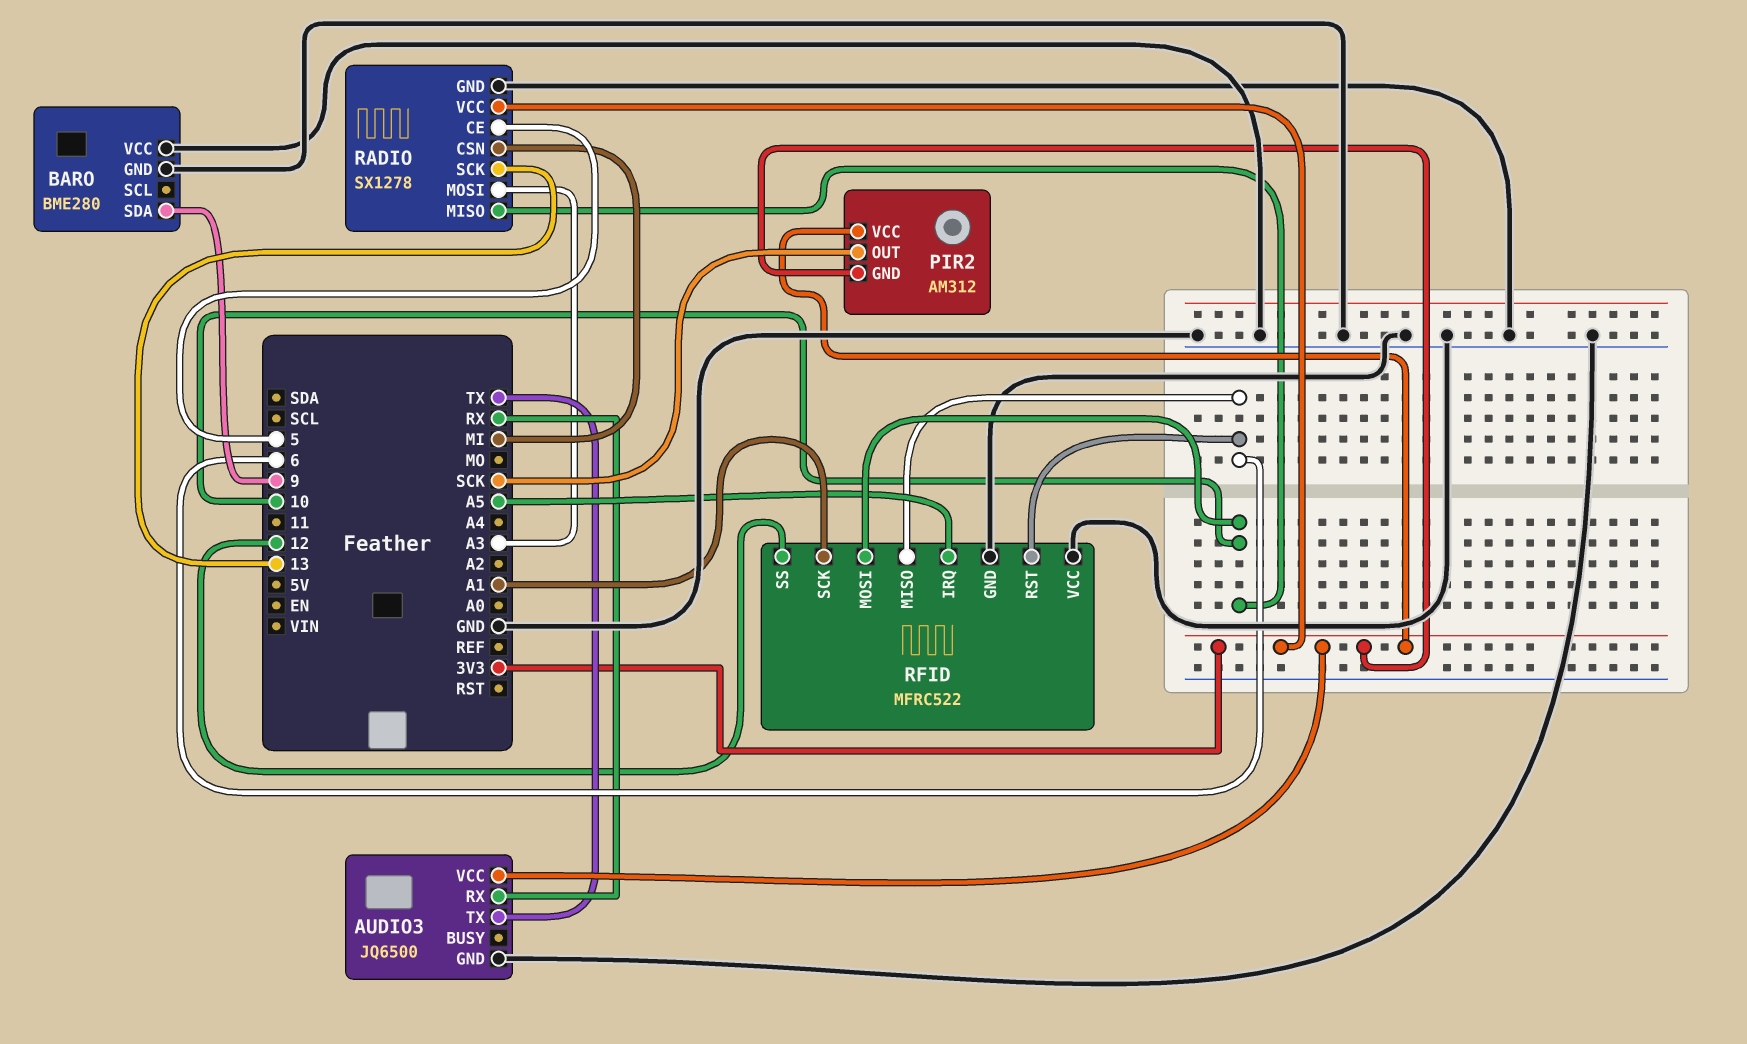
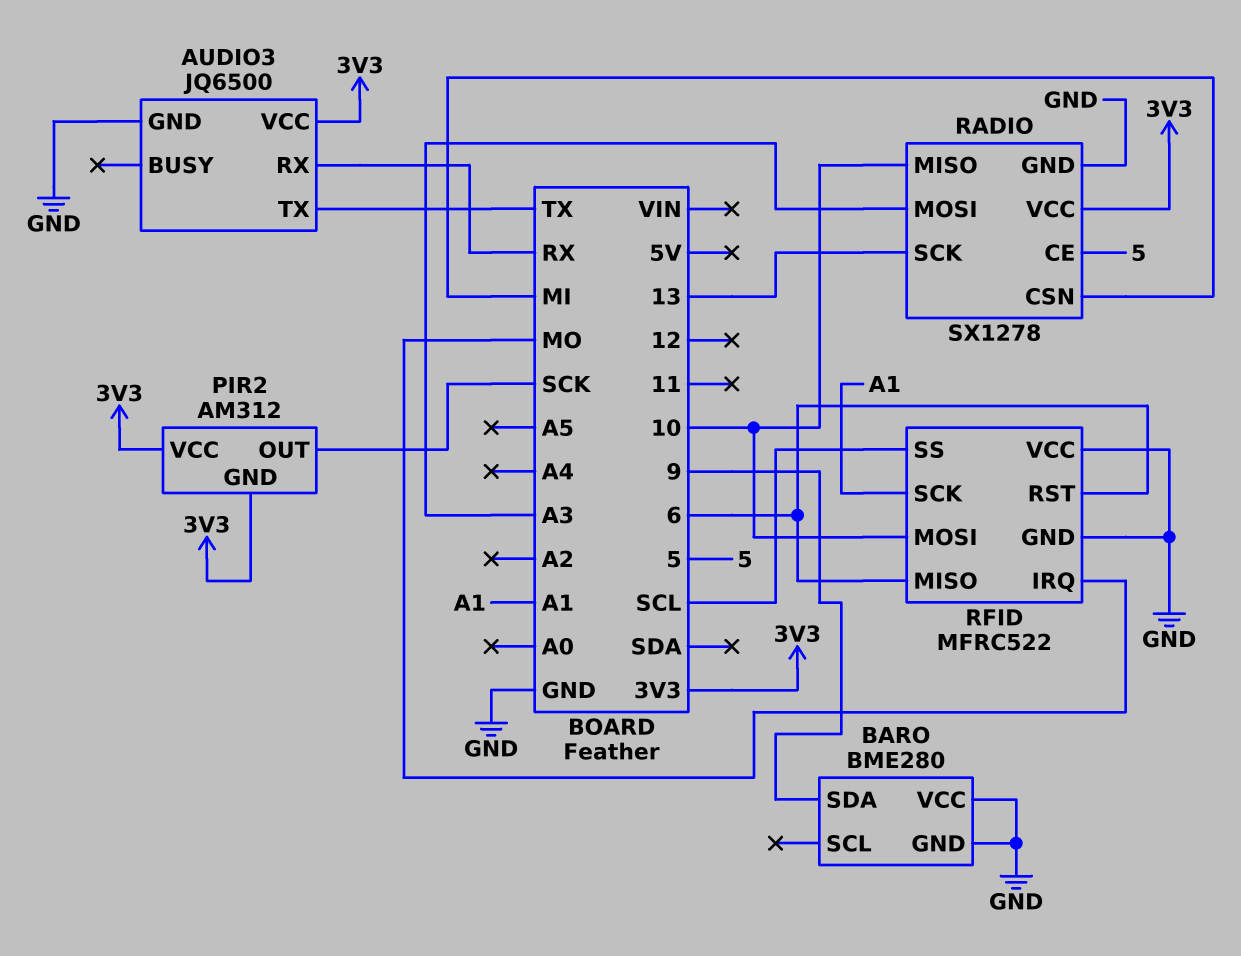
RFID pin IRQ: A5 -> MO
RFID pin SS: 12 -> SCL

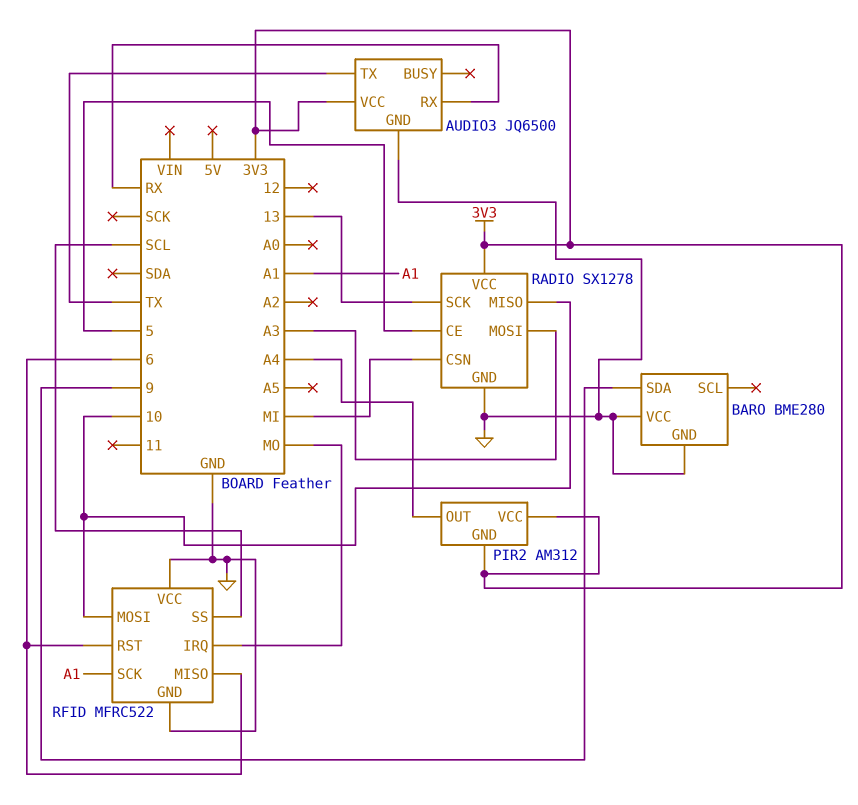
PIR2 pin OUT: SCK -> A4

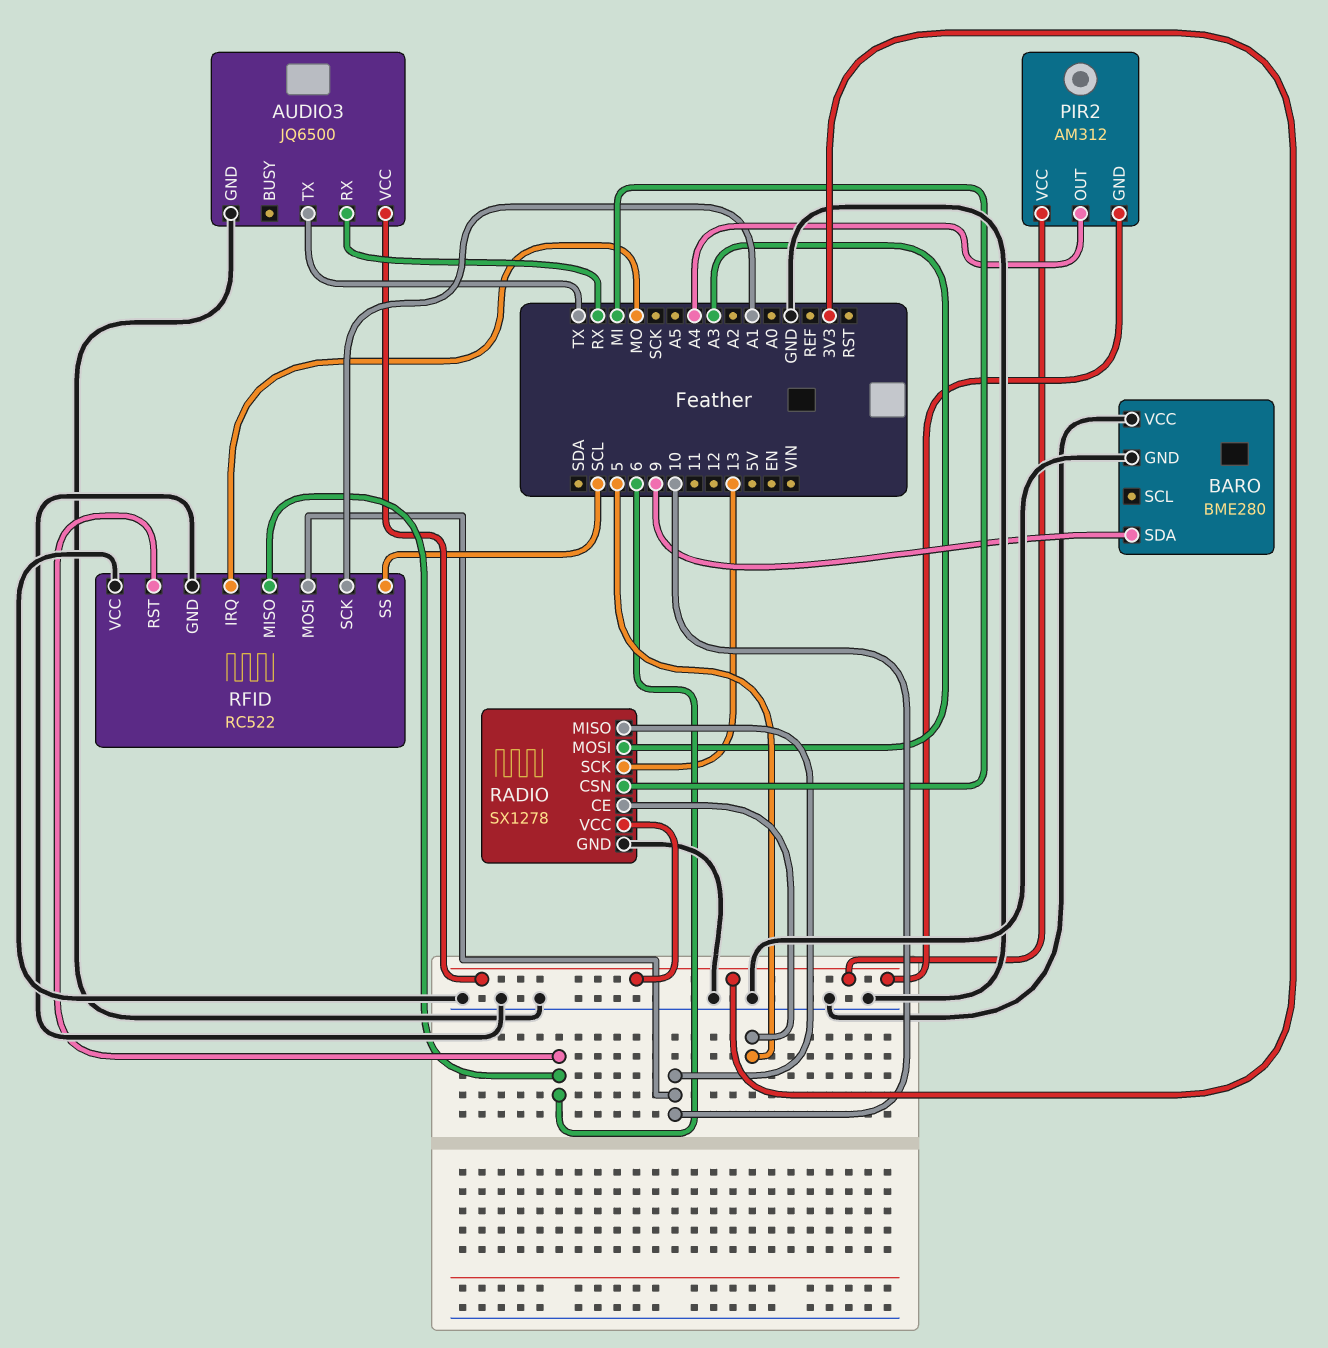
RFID: MFRC522 -> RC522

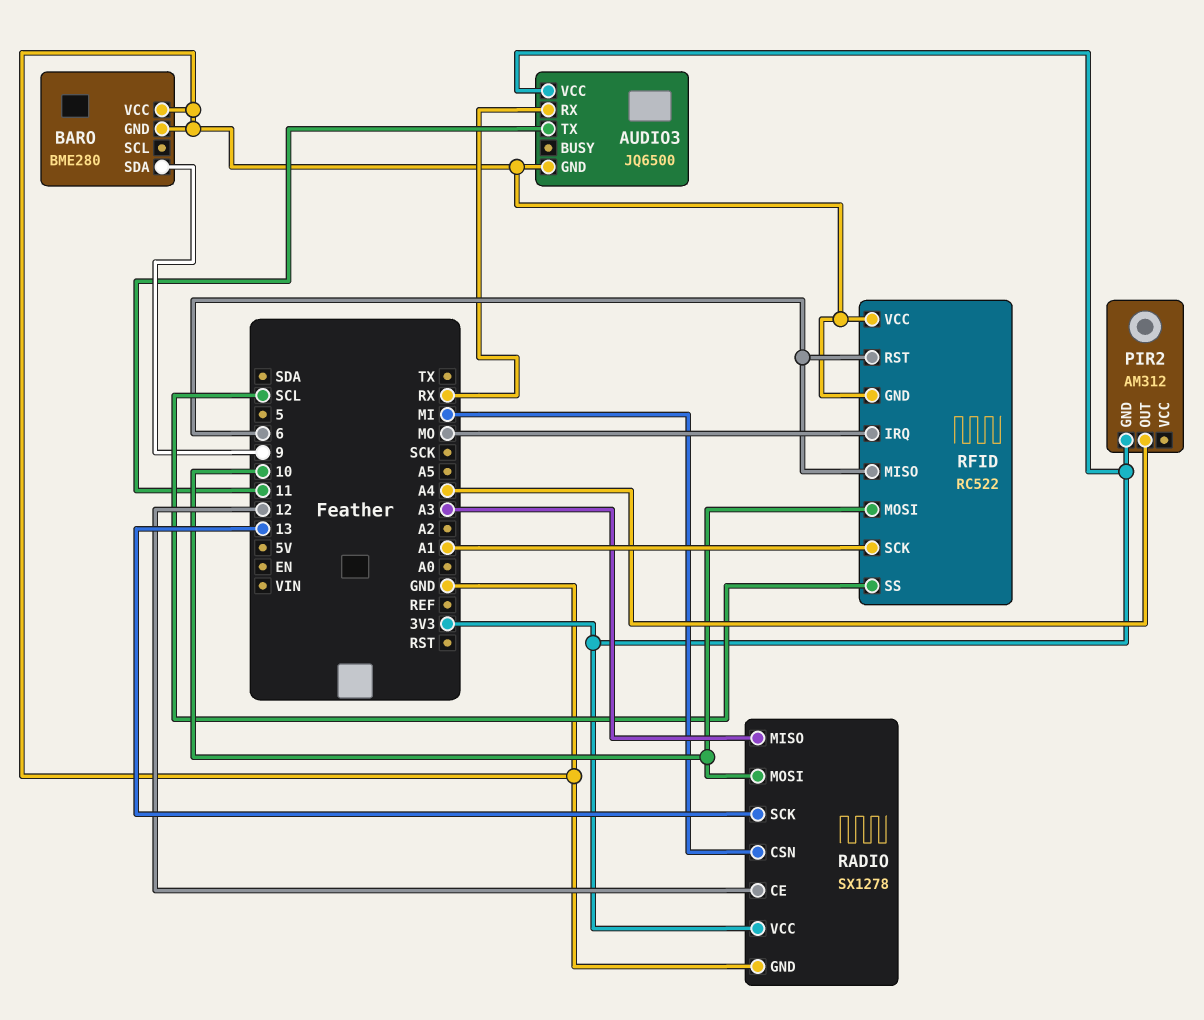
AUDIO3 pin TX: TX -> 11
PIR2 pin VCC: 3V3 -> none
RADIO pin CE: 5 -> 12
RADIO pin MISO: 10 -> A3
RADIO pin MOSI: A3 -> 10

